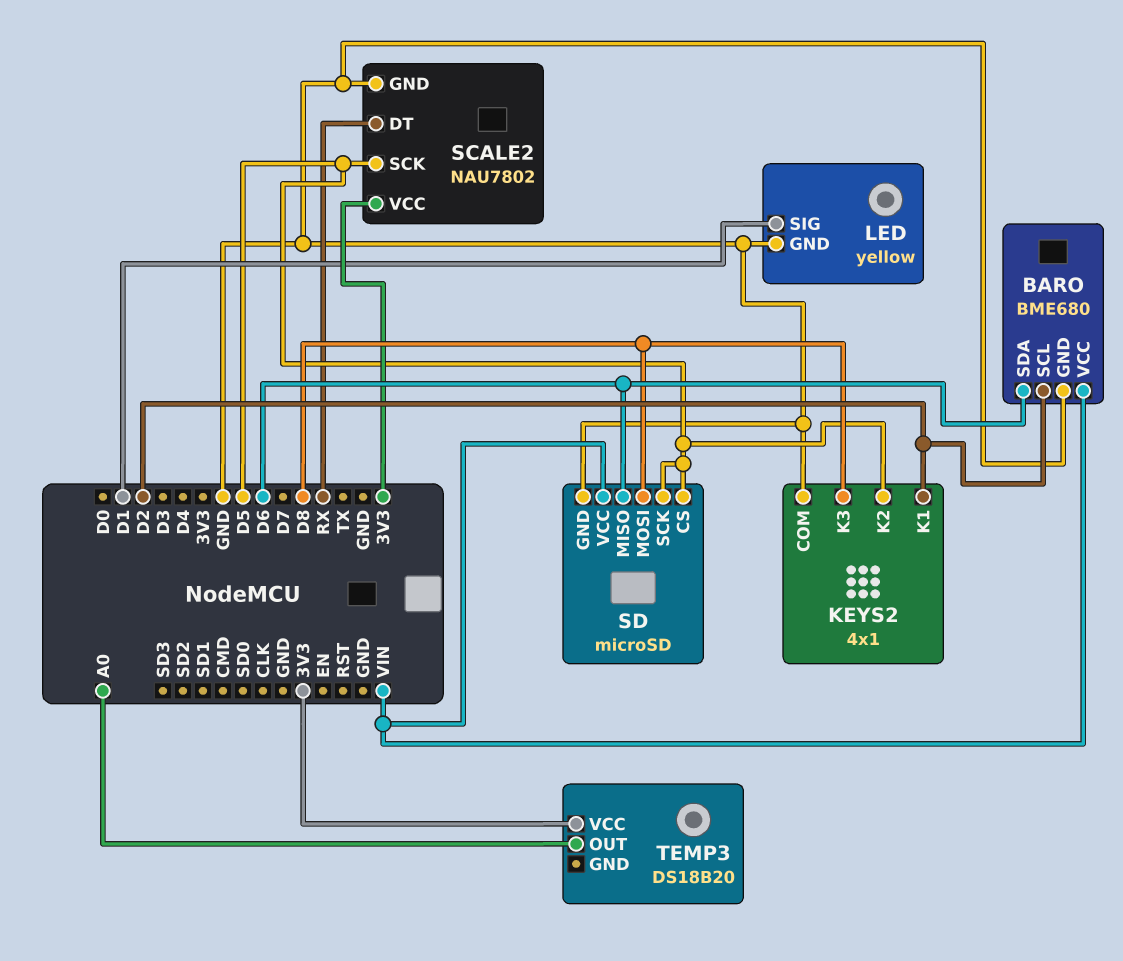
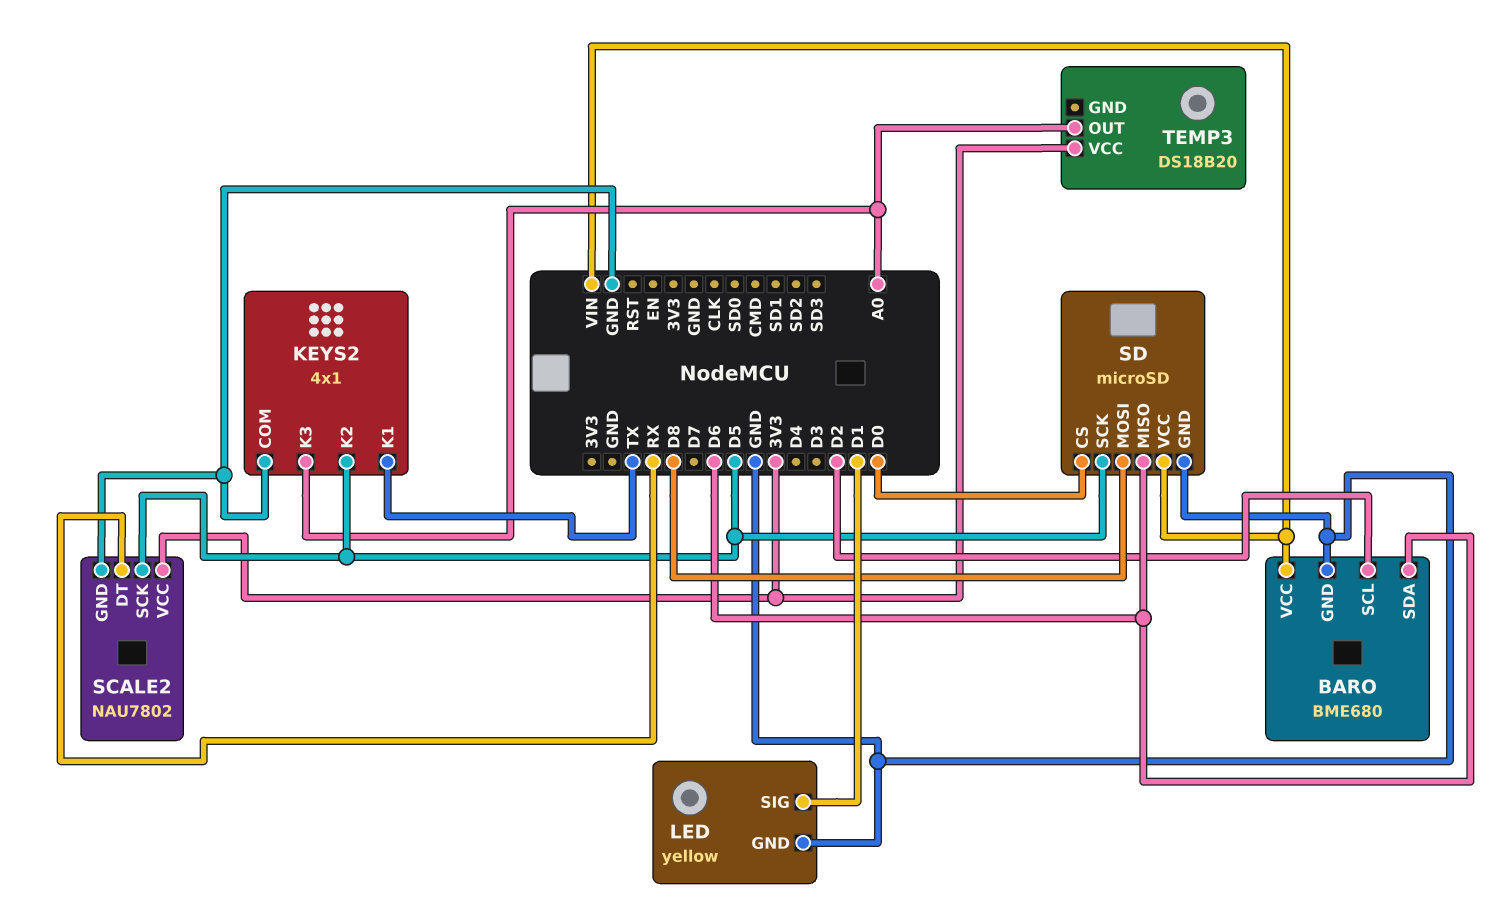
KEYS2 pin K1: D2 -> TX
KEYS2 pin K3: D8 -> A0
SD pin CS: D5 -> D0

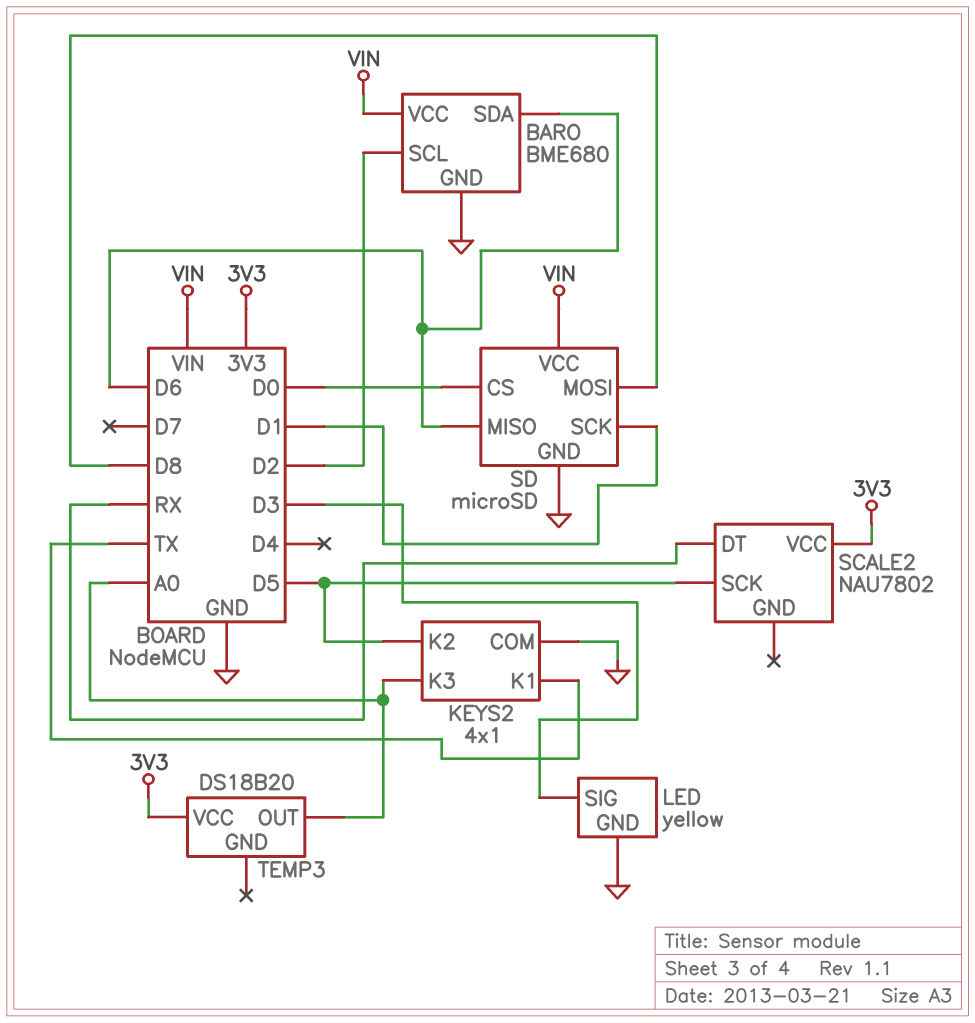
LED pin SIG: D1 -> D3
SCALE2 pin GND: GND -> none
SD pin SCK: D5 -> D1

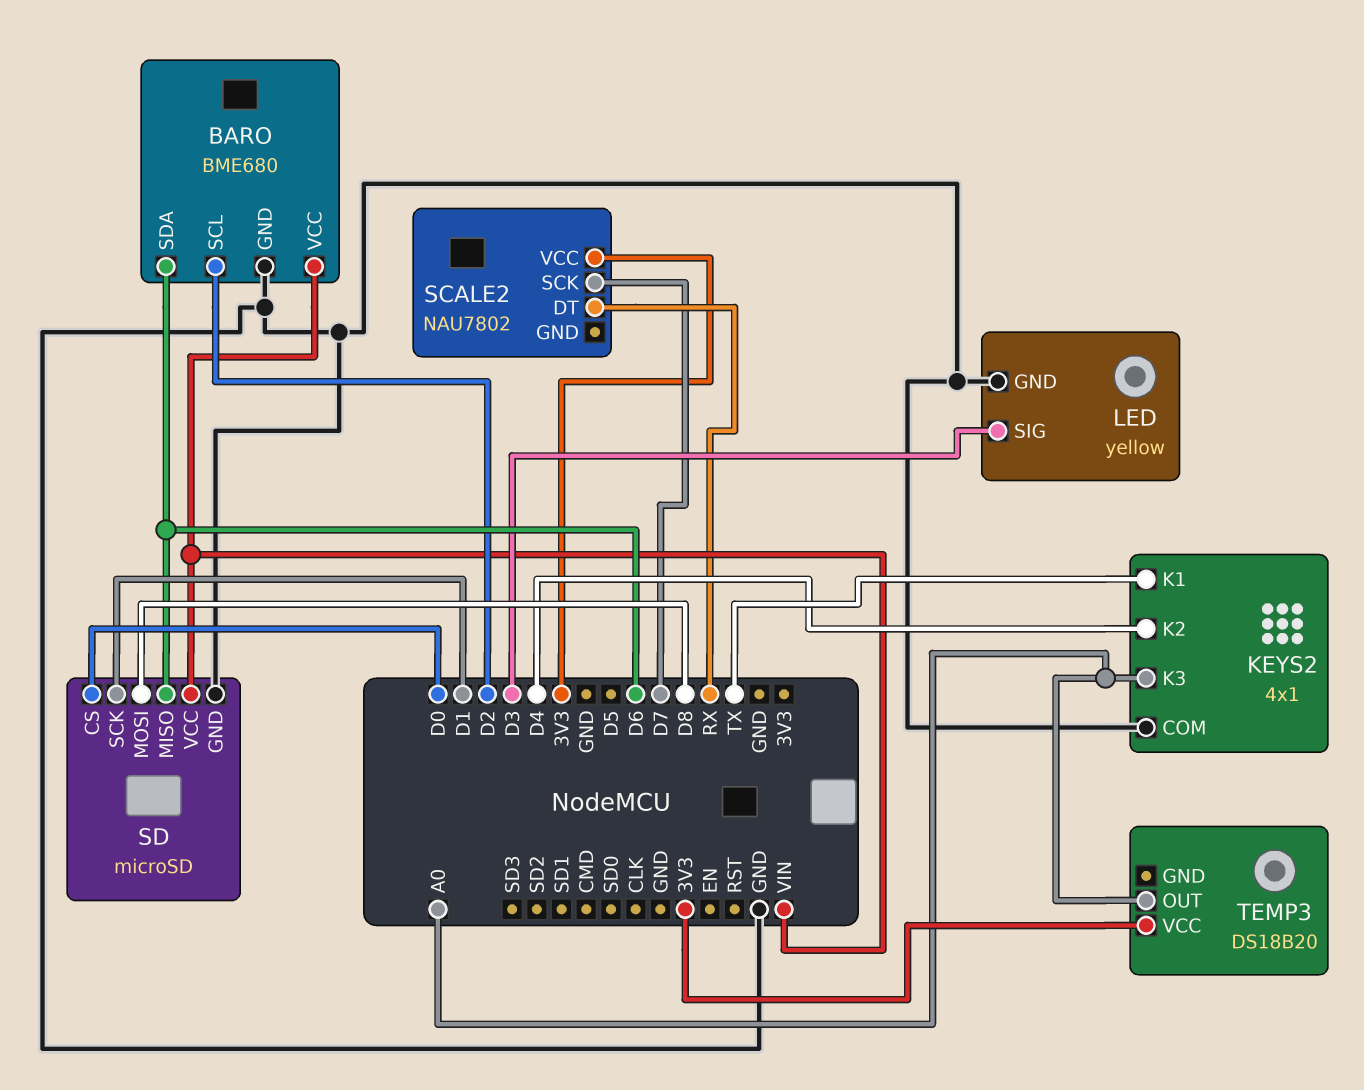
KEYS2 pin K2: D5 -> D4
SCALE2 pin SCK: D5 -> D7

